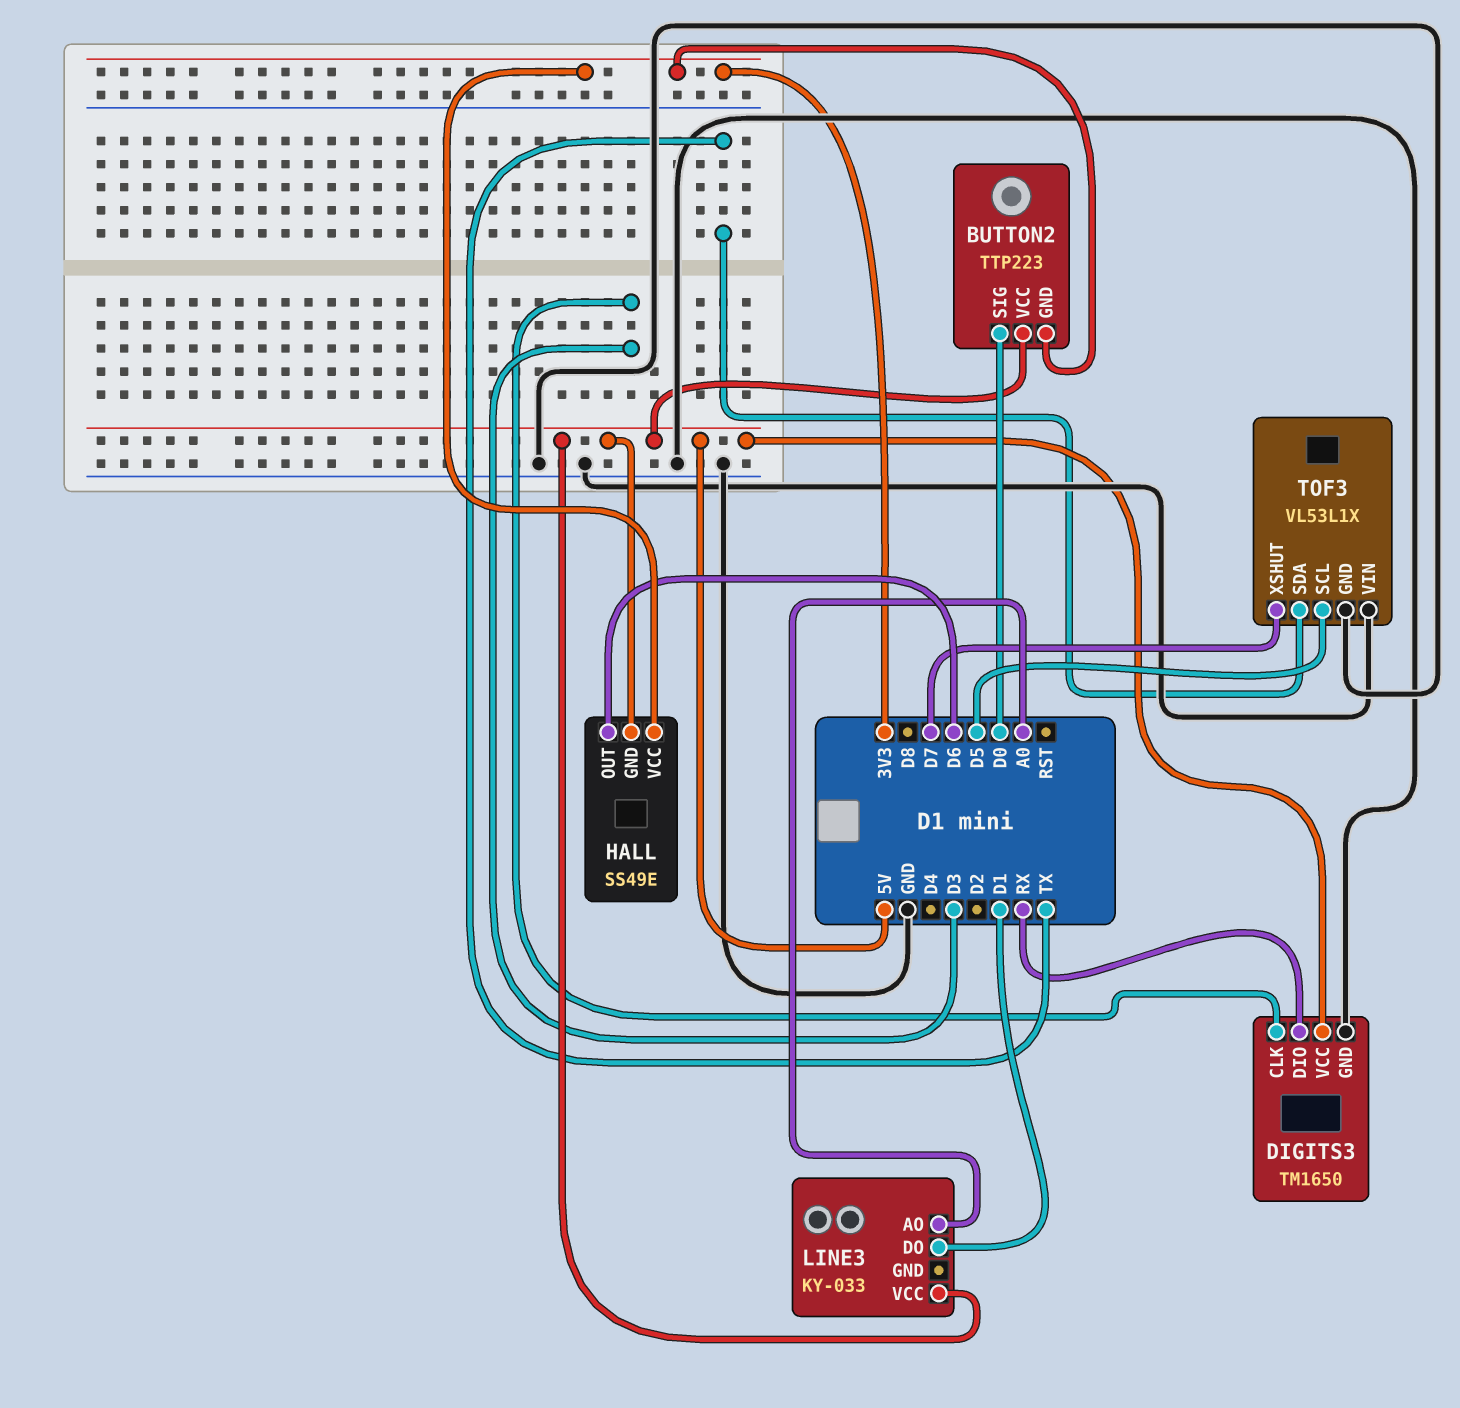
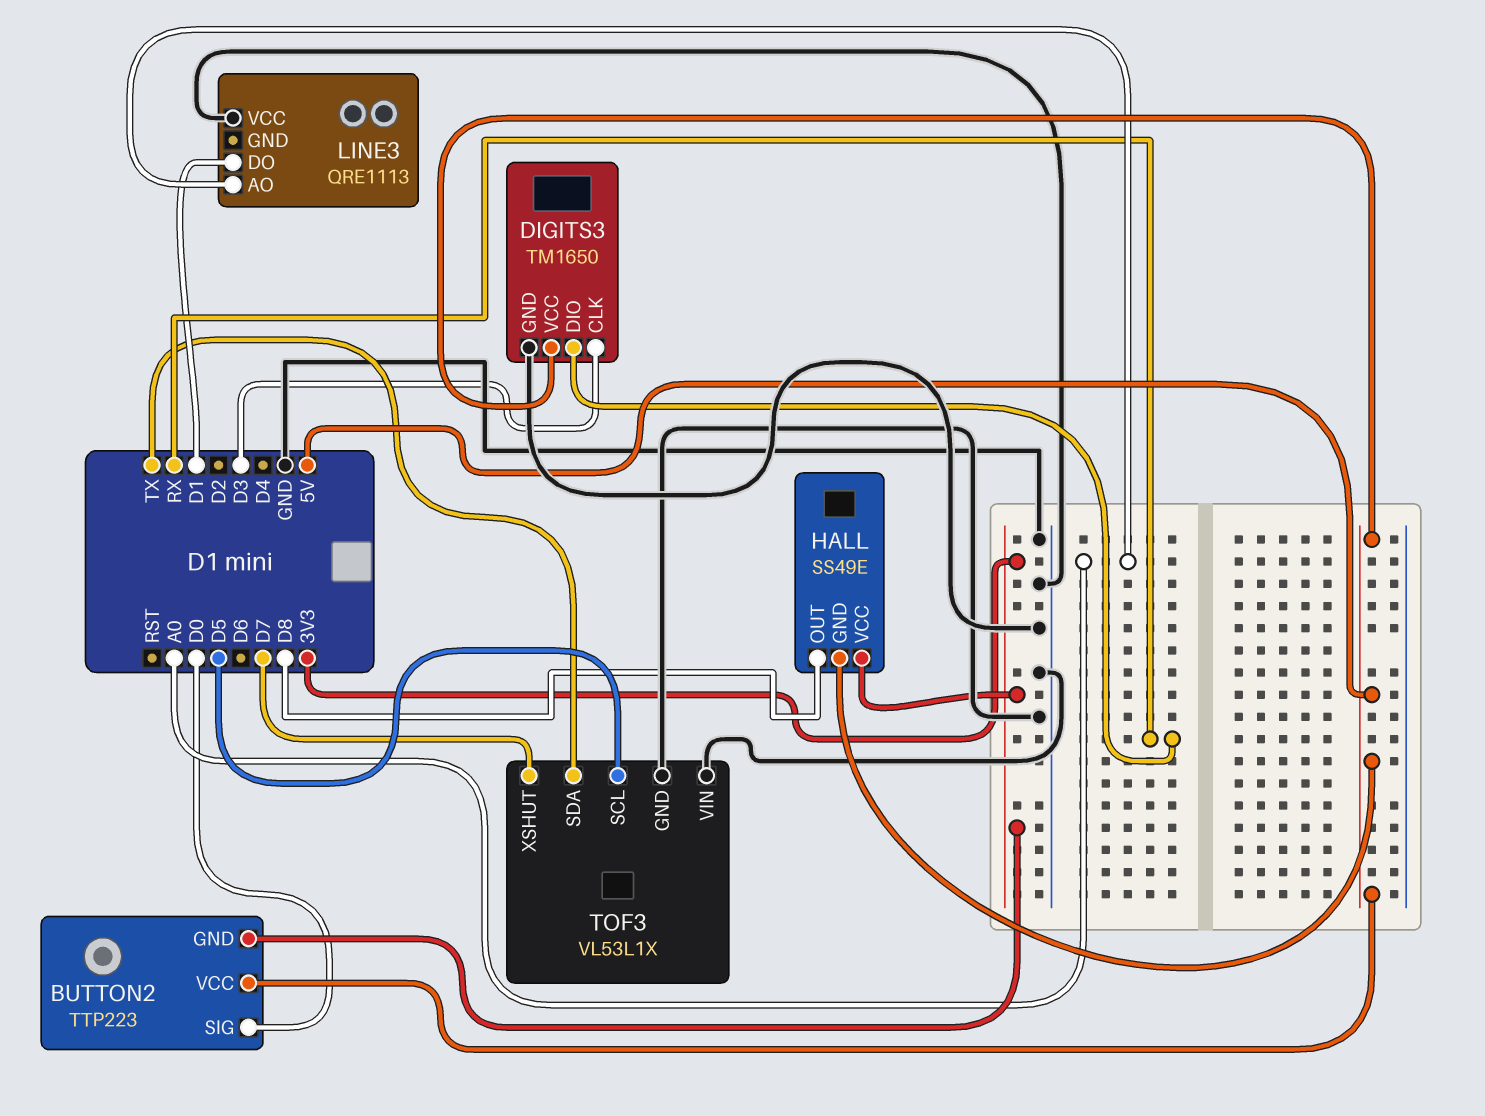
HALL pin OUT: D6 -> D8
LINE3: KY-033 -> QRE1113
LINE3 pin VCC: 5V -> GND

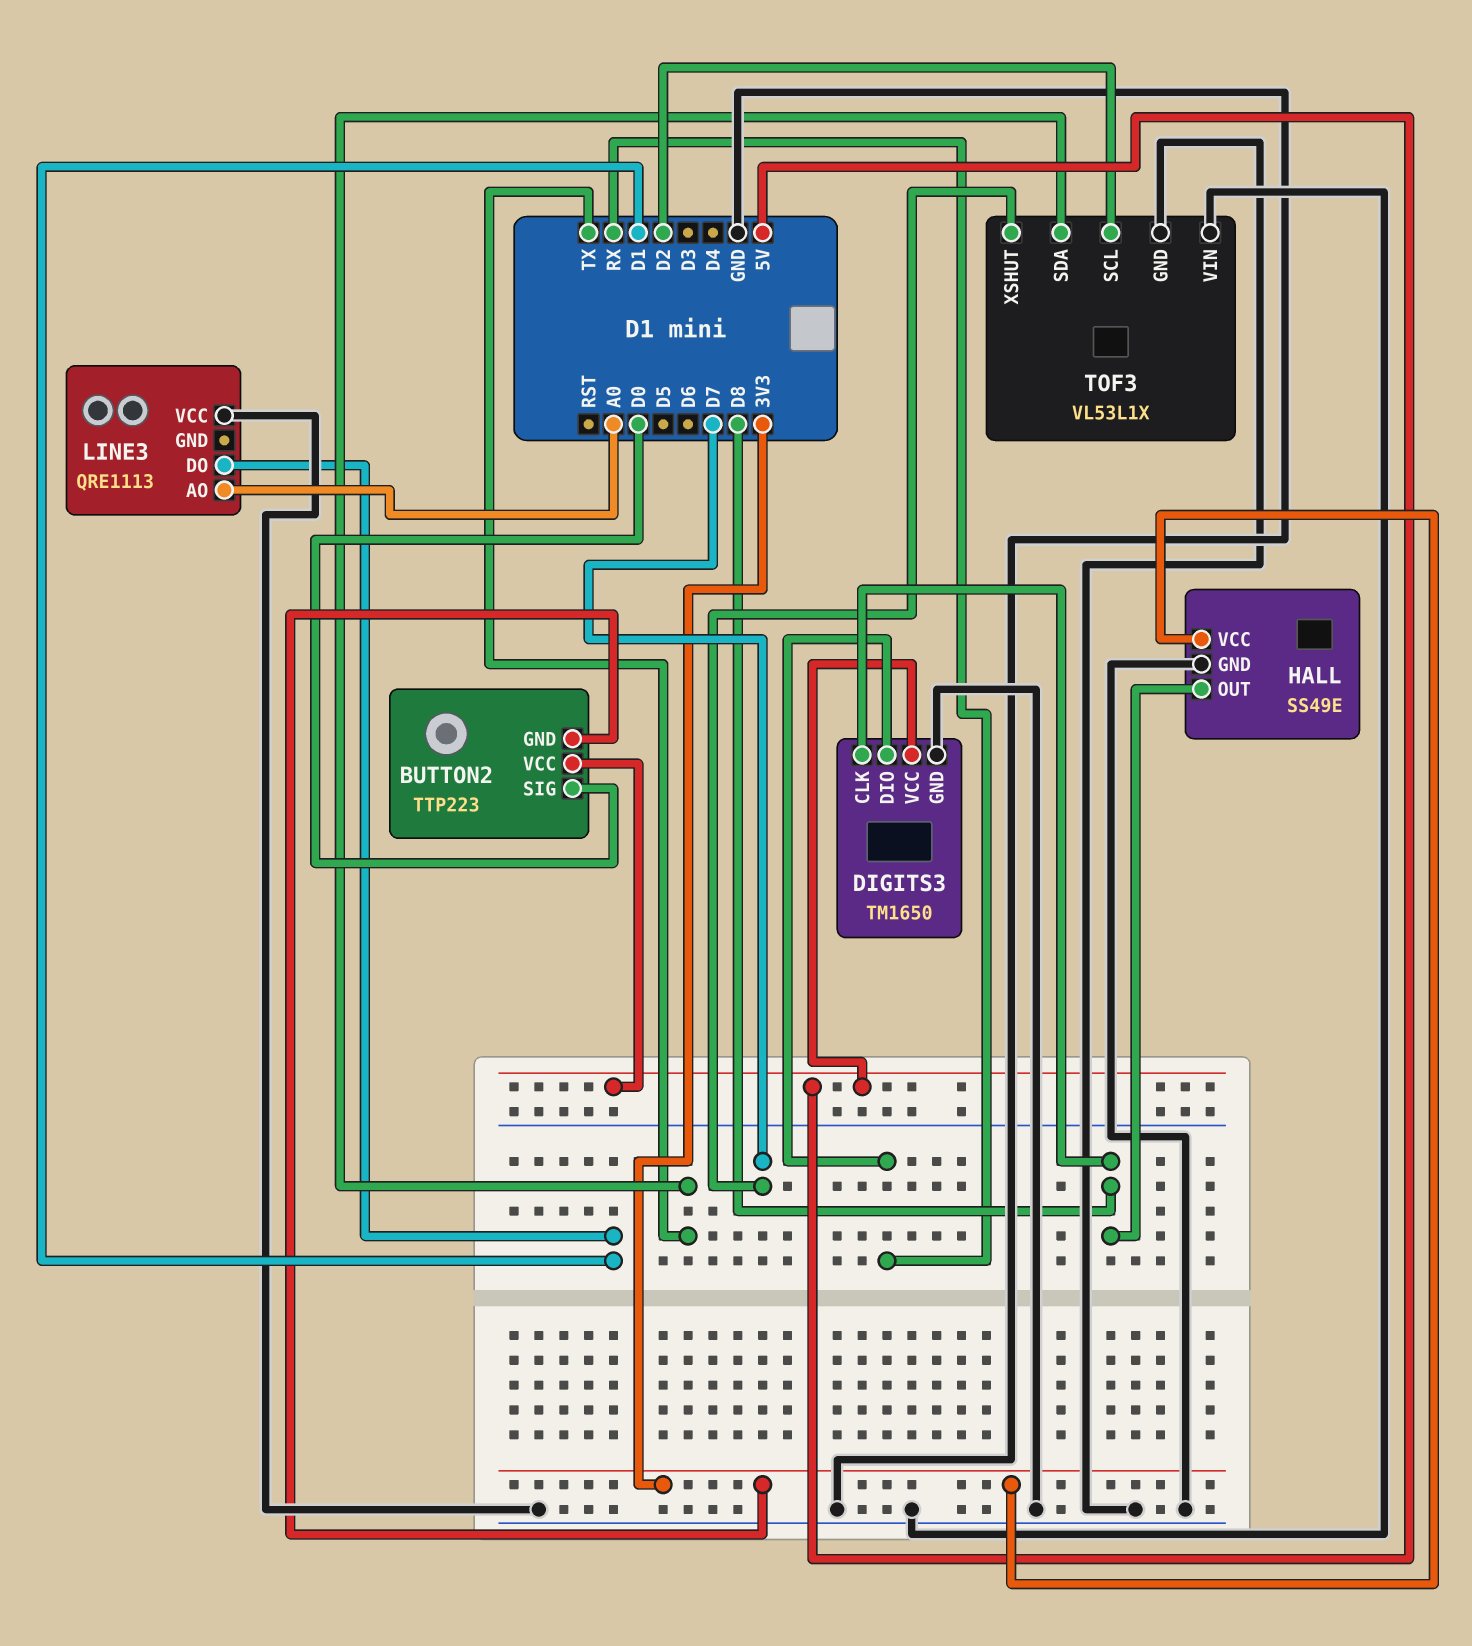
DIGITS3 pin CLK: D3 -> D8
HALL pin GND: 5V -> GND
TOF3 pin SCL: D5 -> D2

